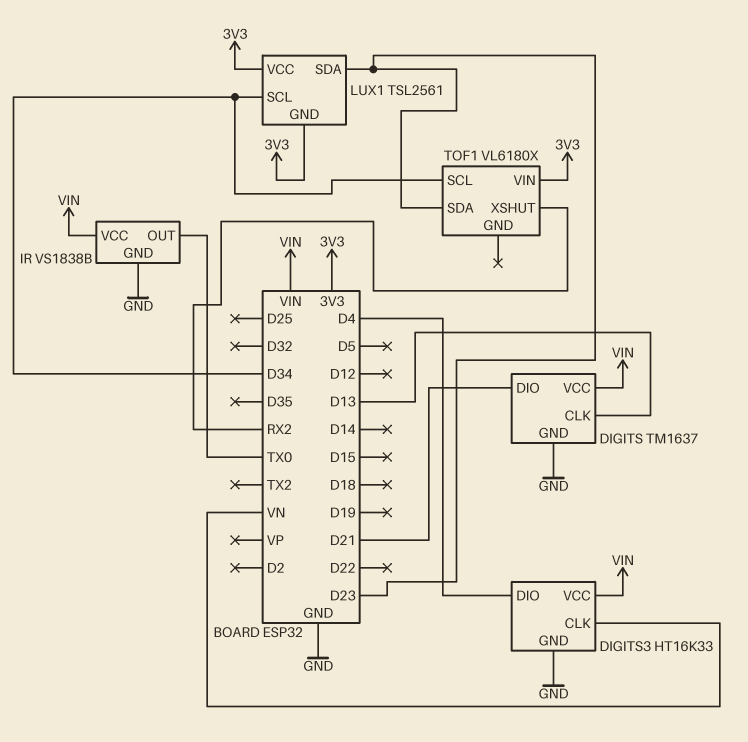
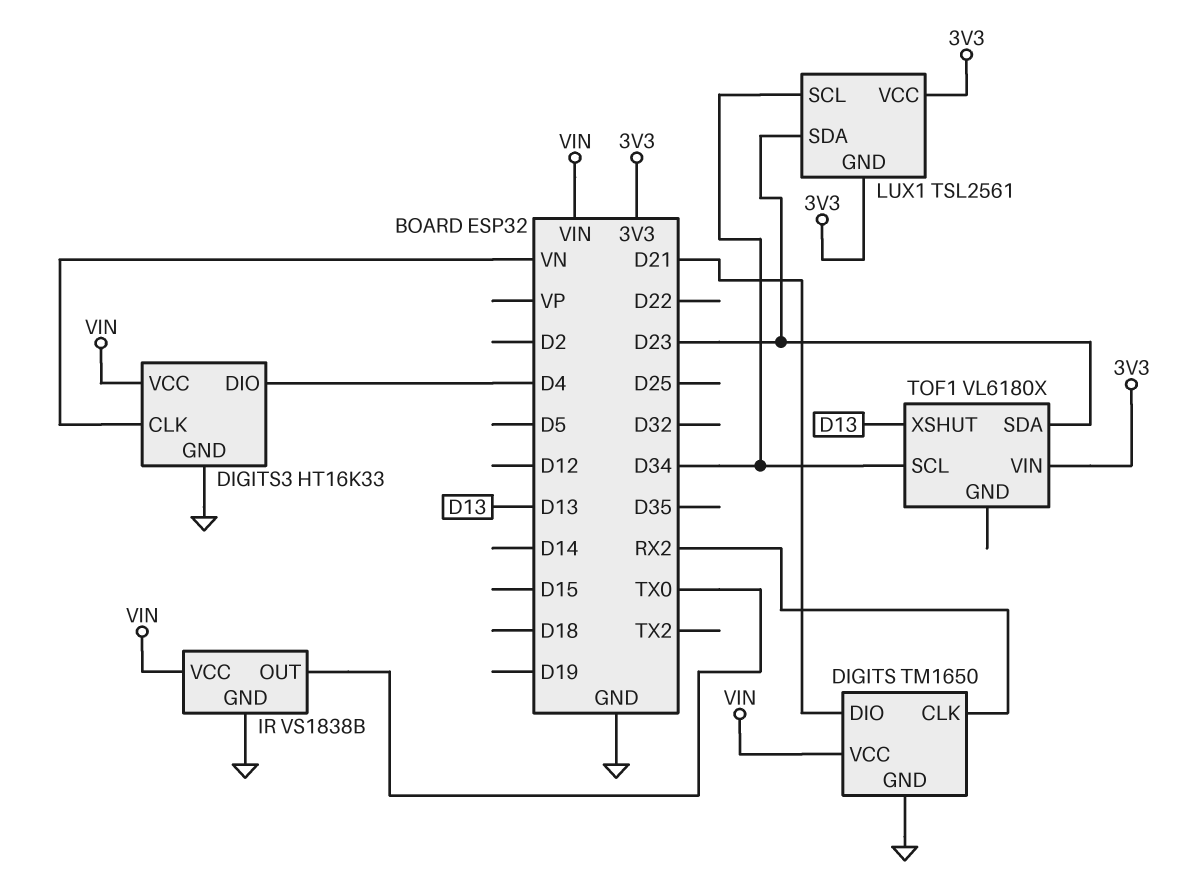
DIGITS: TM1637 -> TM1650
DIGITS pin CLK: D13 -> RX2
TOF1 pin XSHUT: RX2 -> D13

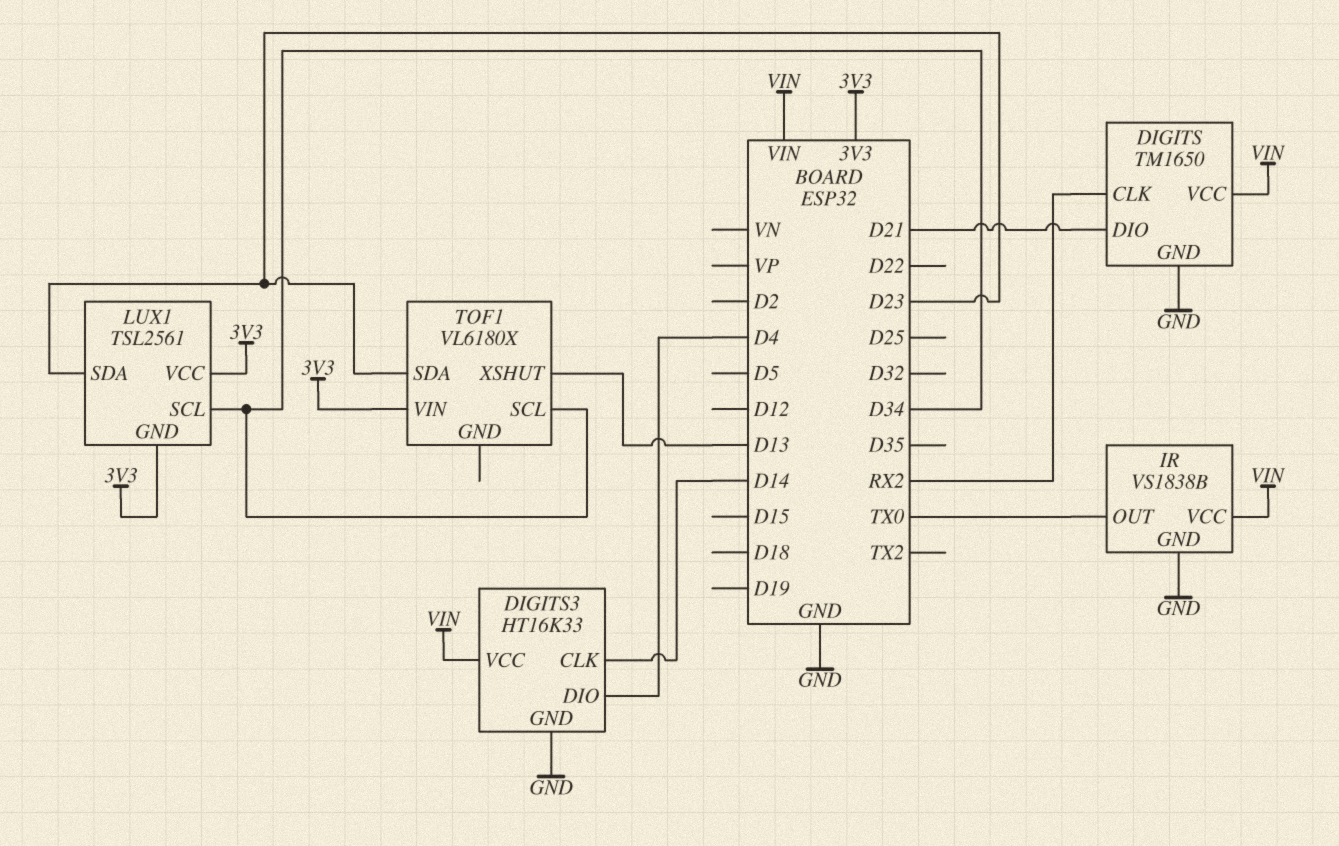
DIGITS3 pin CLK: VN -> D14

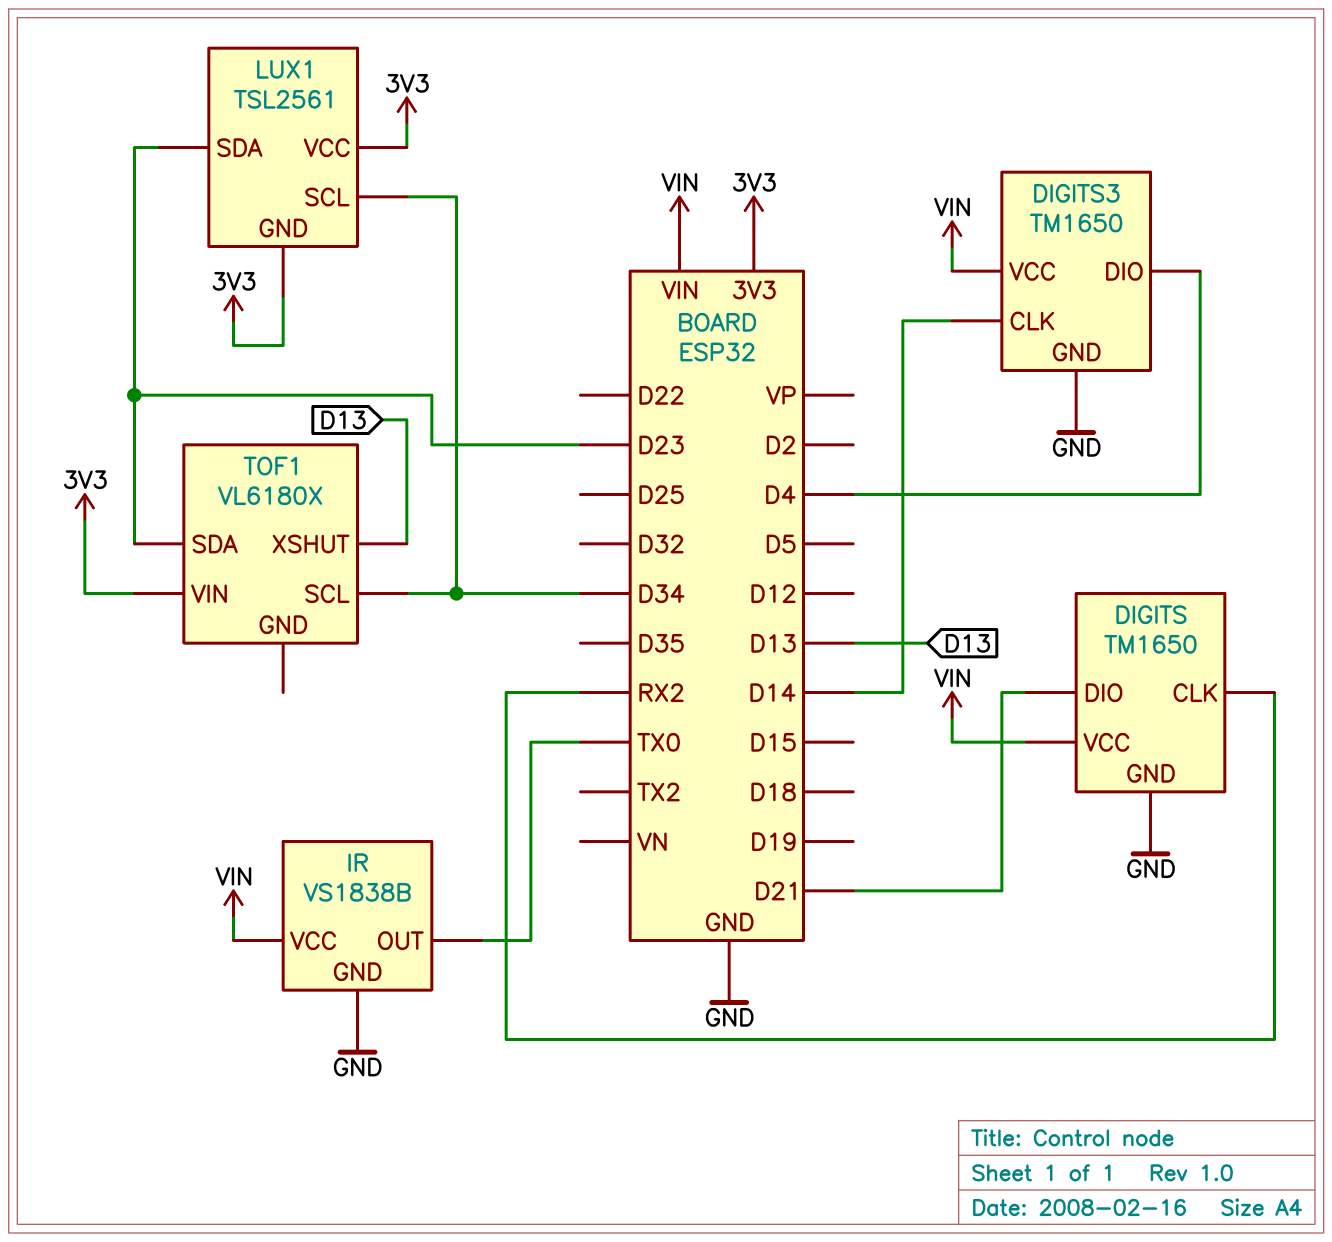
DIGITS3: HT16K33 -> TM1650

